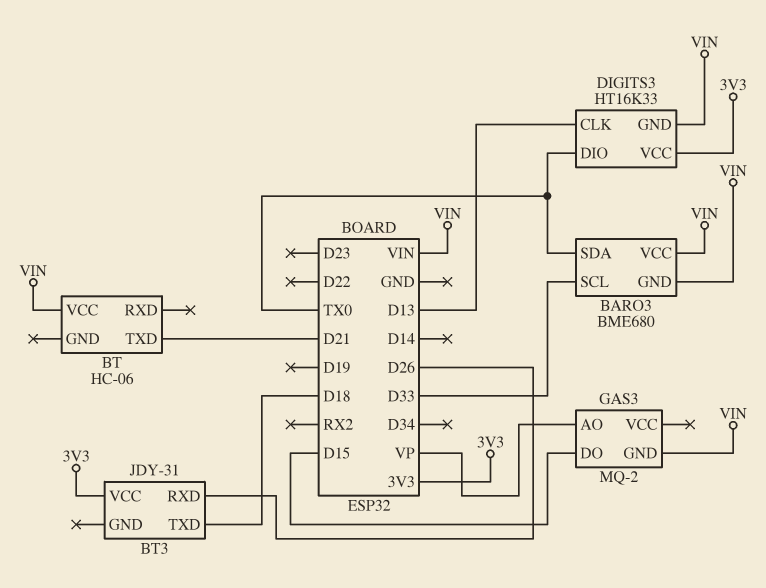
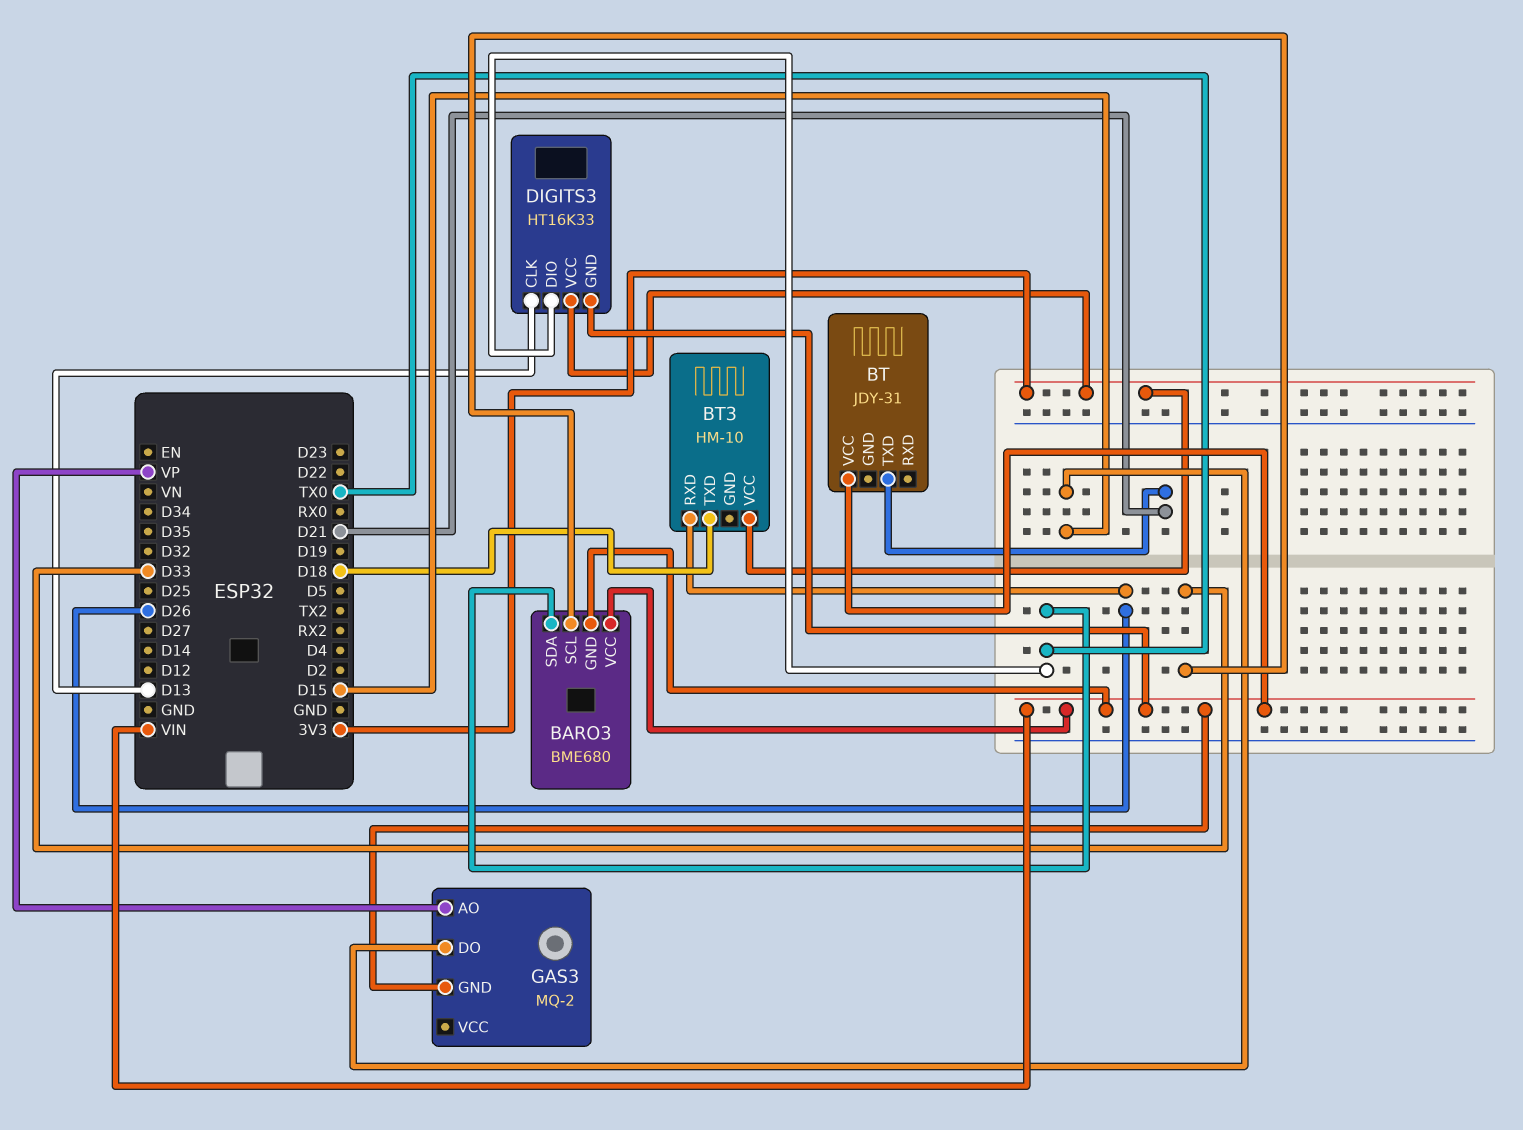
BT: HC-06 -> JDY-31
BT3: JDY-31 -> HM-10

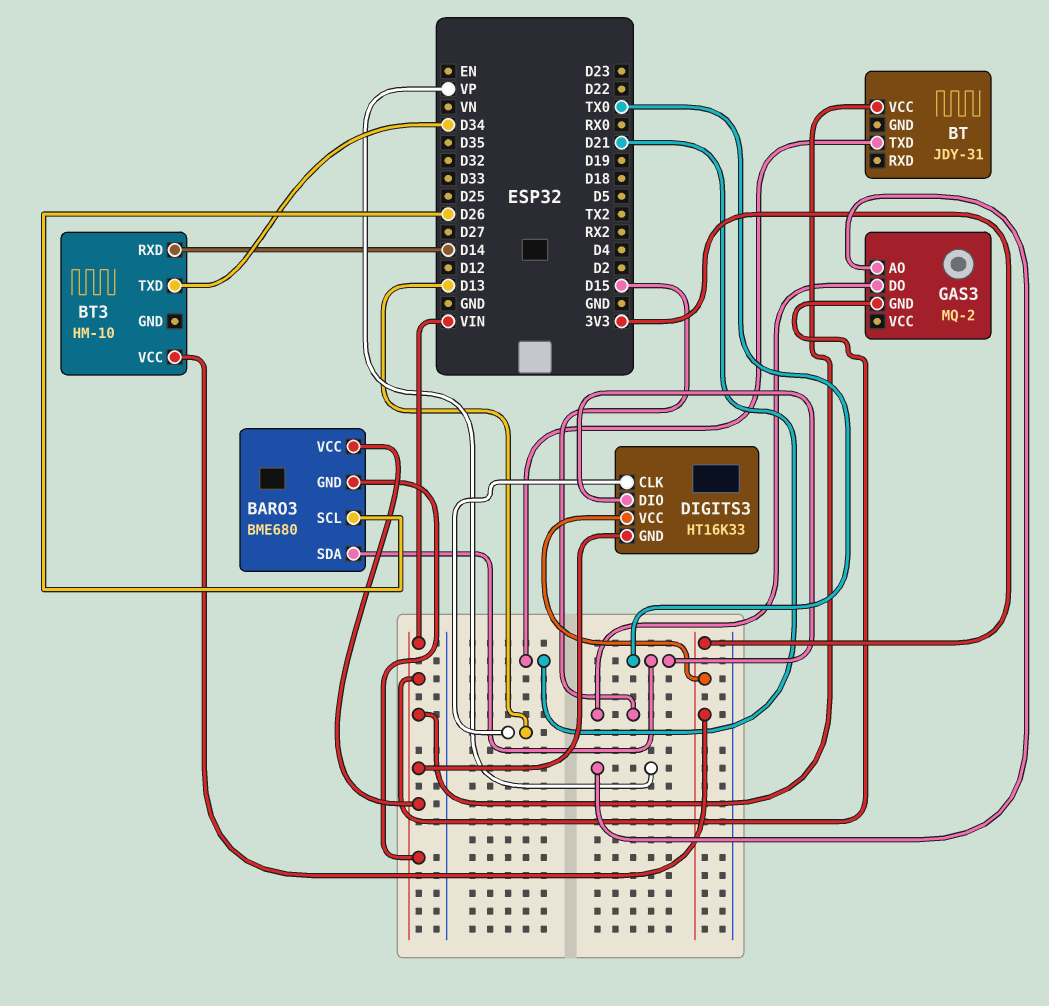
BARO3 pin SCL: D33 -> D26
BT3 pin RXD: D26 -> D14
BT3 pin TXD: D18 -> D34

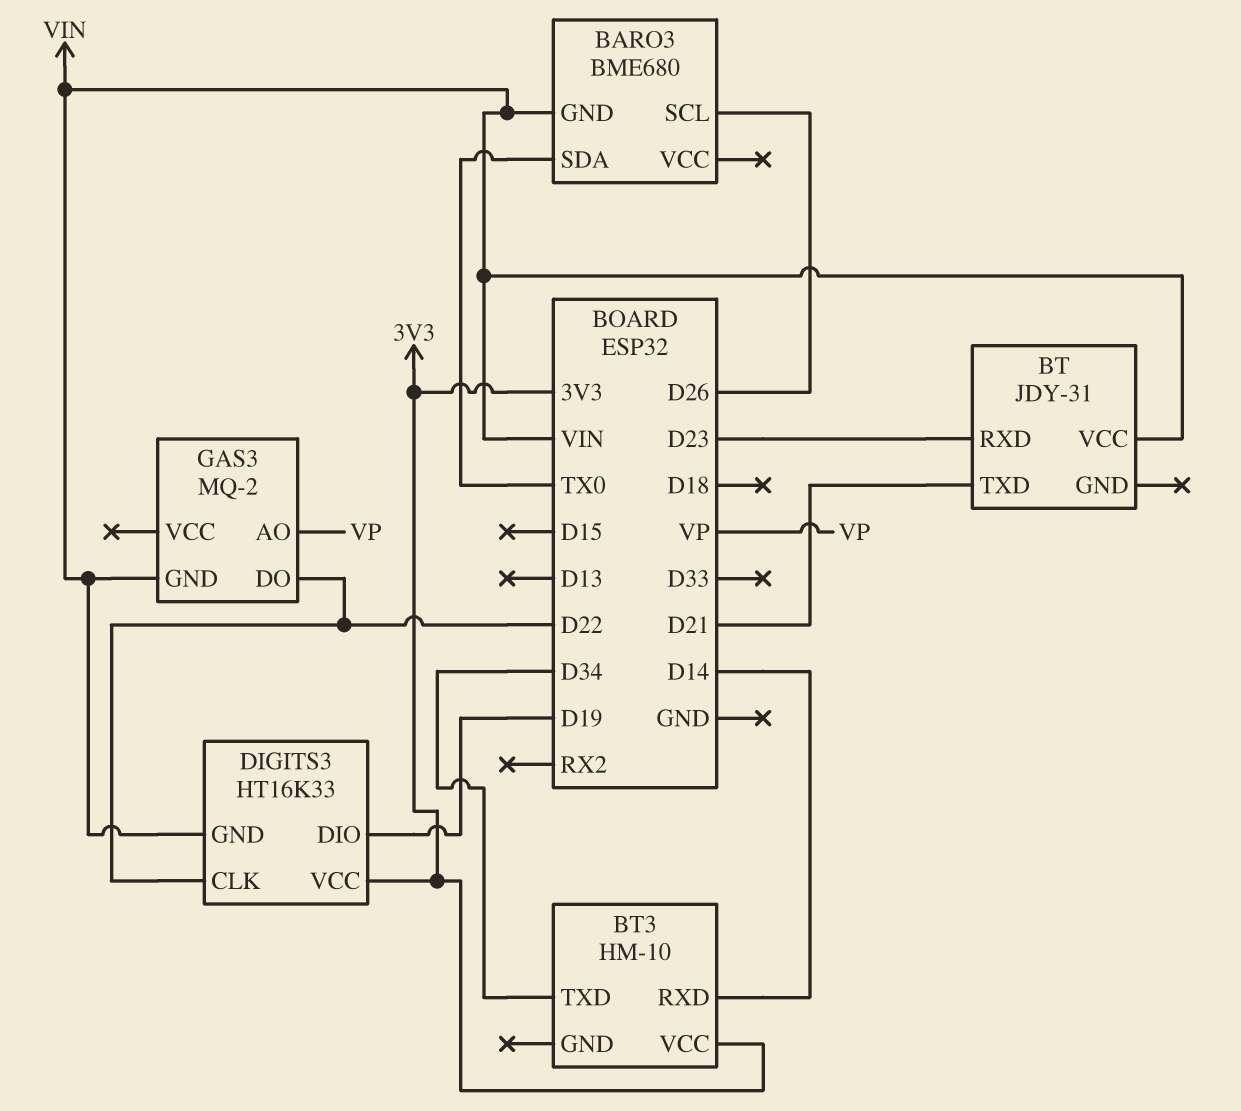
BARO3 pin VCC: VIN -> none
BT pin RXD: none -> D23
DIGITS3 pin CLK: D13 -> D22
DIGITS3 pin DIO: TX0 -> D19
GAS3 pin DO: D15 -> D22

